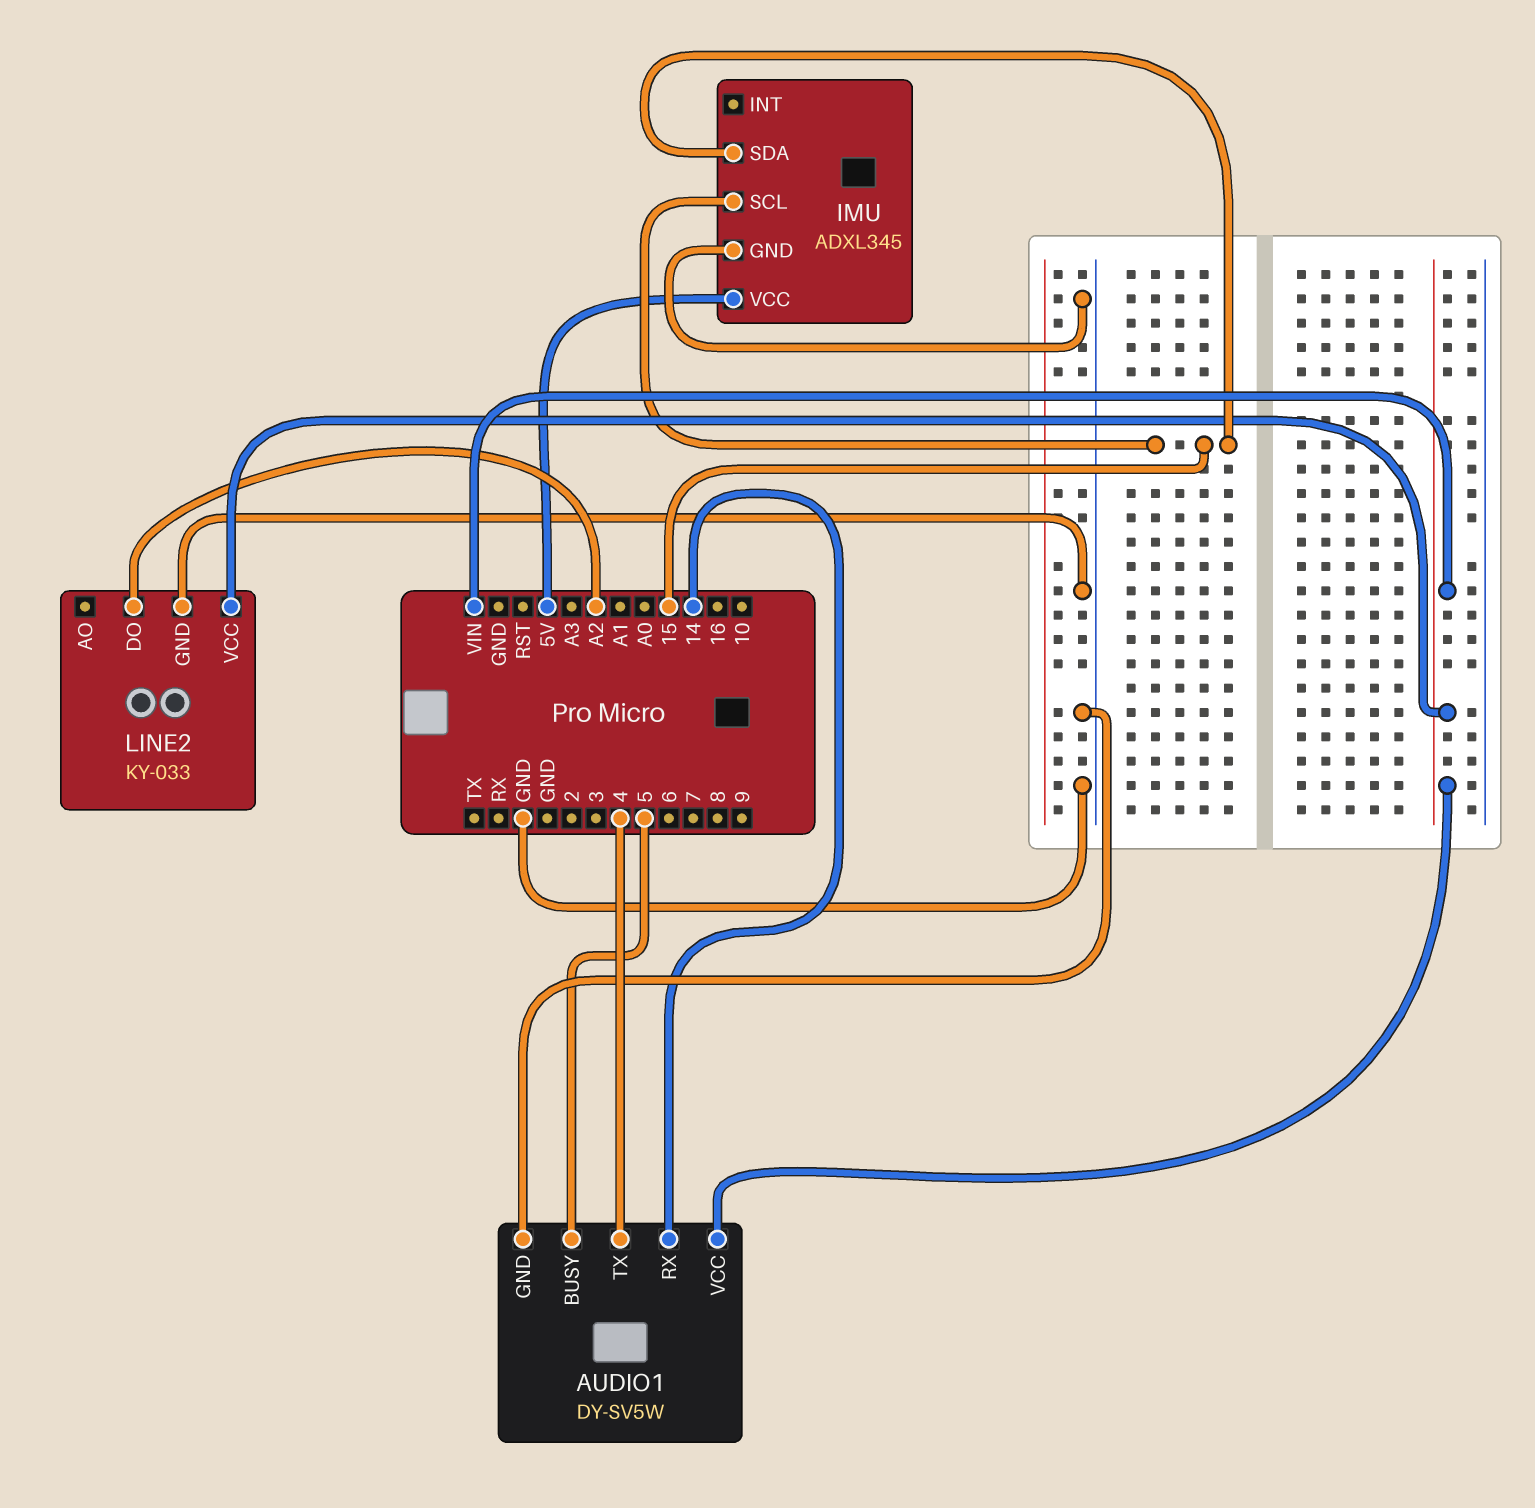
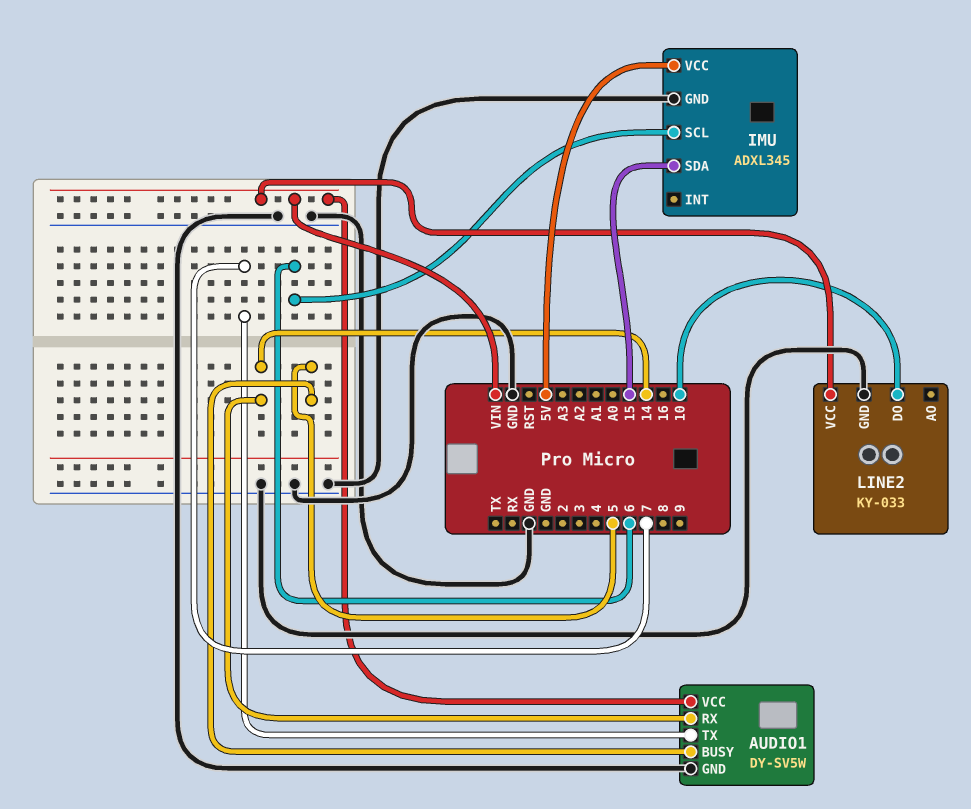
AUDIO1 pin TX: 4 -> 7
IMU pin SCL: 15 -> 6
LINE2 pin DO: A2 -> 10

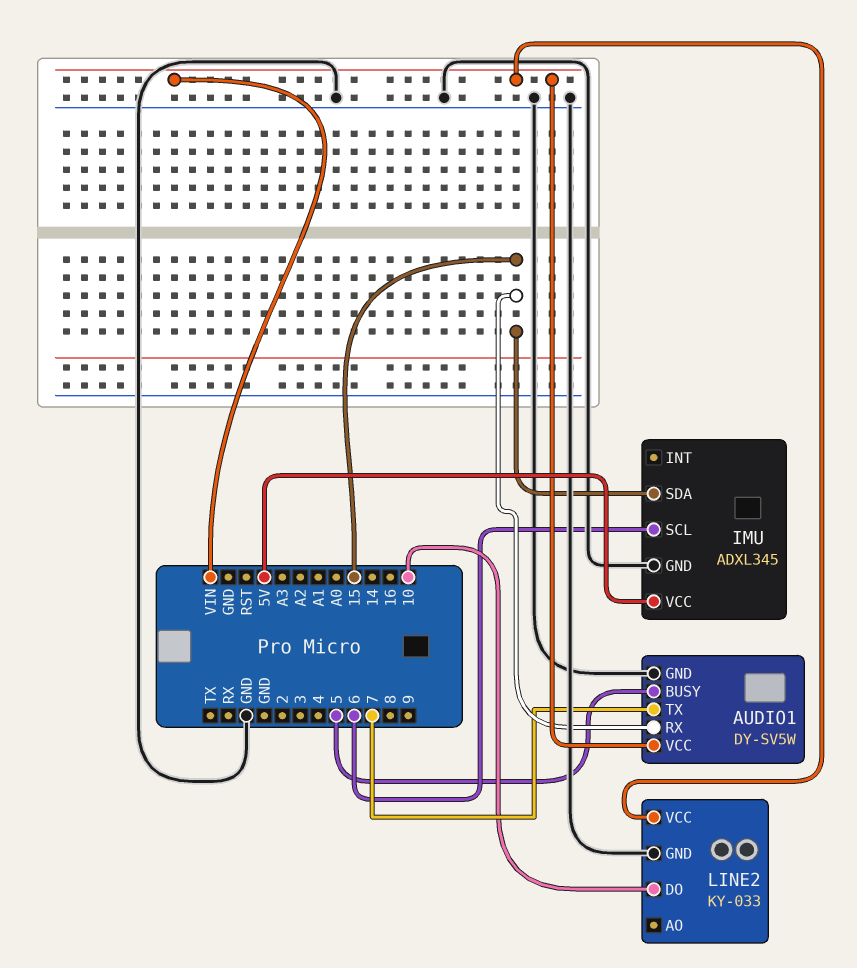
AUDIO1 pin RX: 14 -> 15

